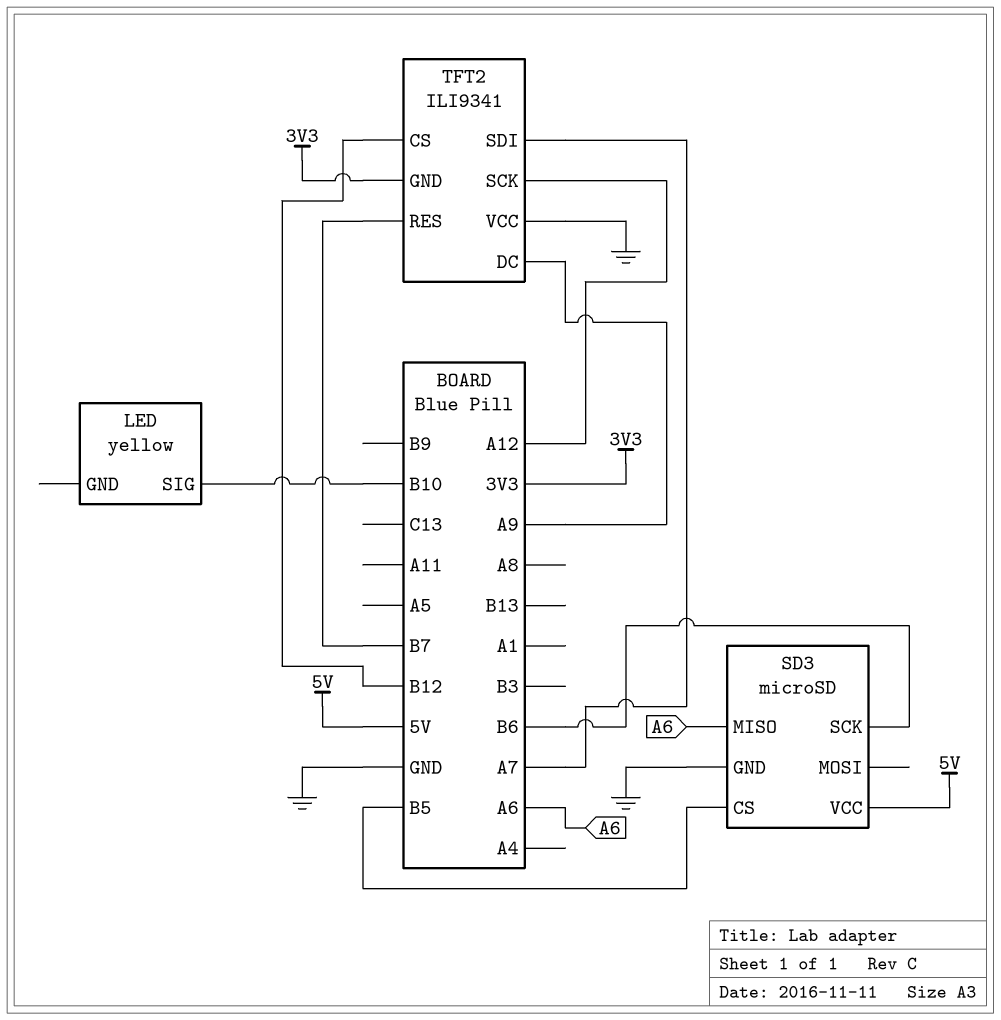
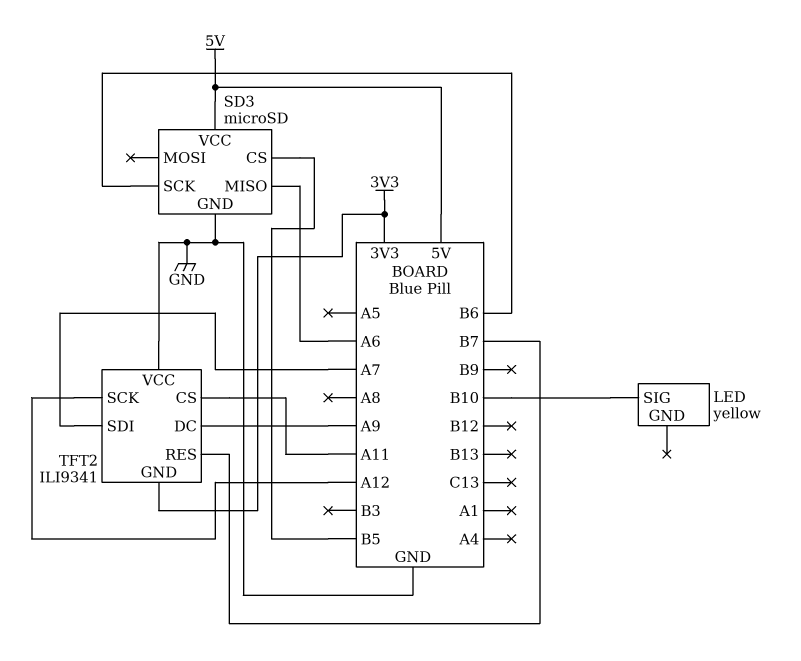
TFT2 pin CS: B12 -> A11

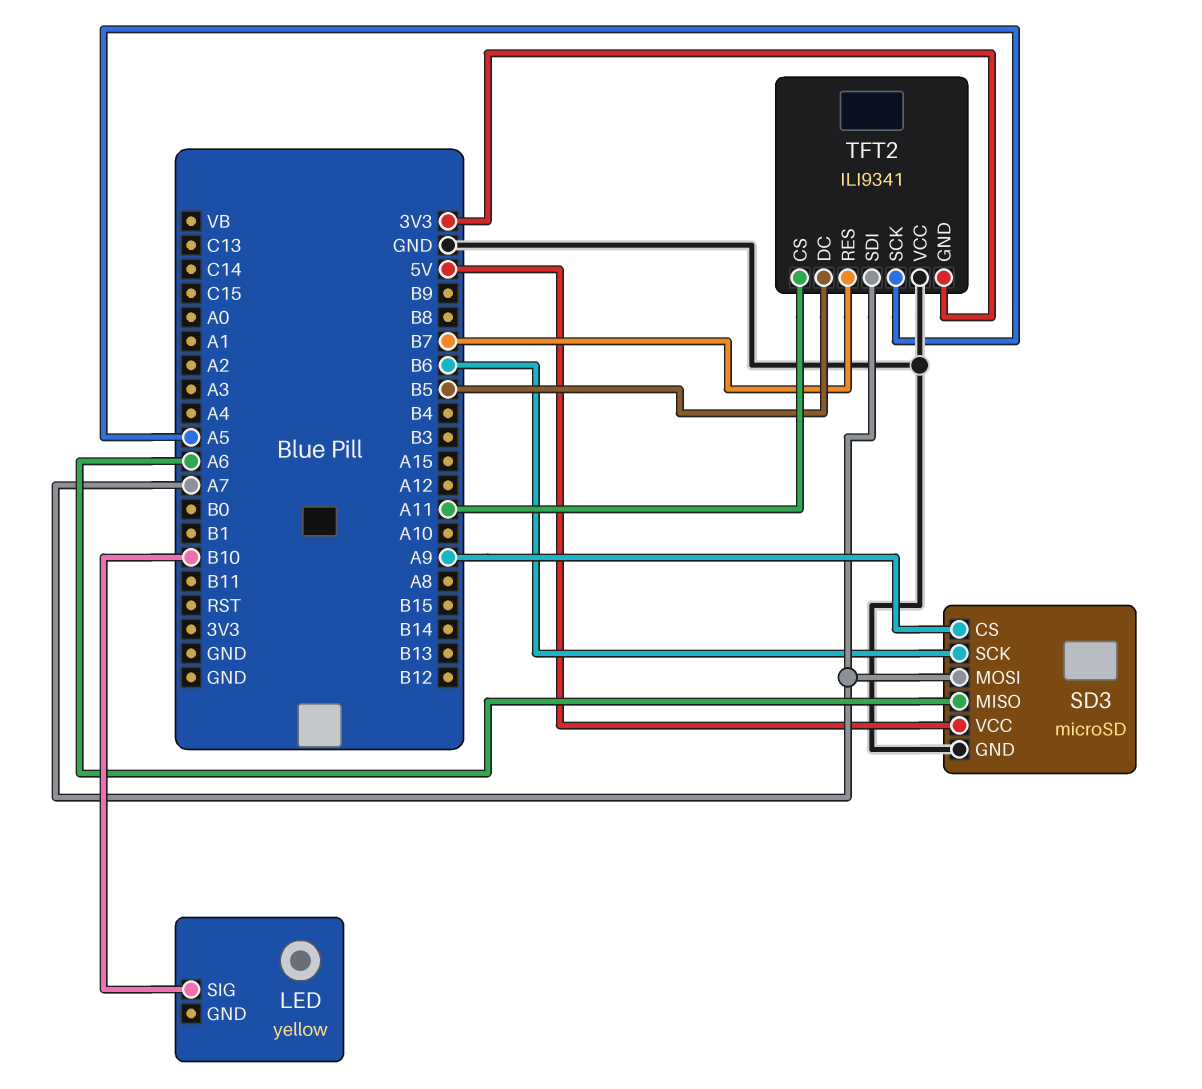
SD3 pin CS: B5 -> A9
SD3 pin MOSI: none -> A7
TFT2 pin DC: A9 -> B5
TFT2 pin SCK: A12 -> A5

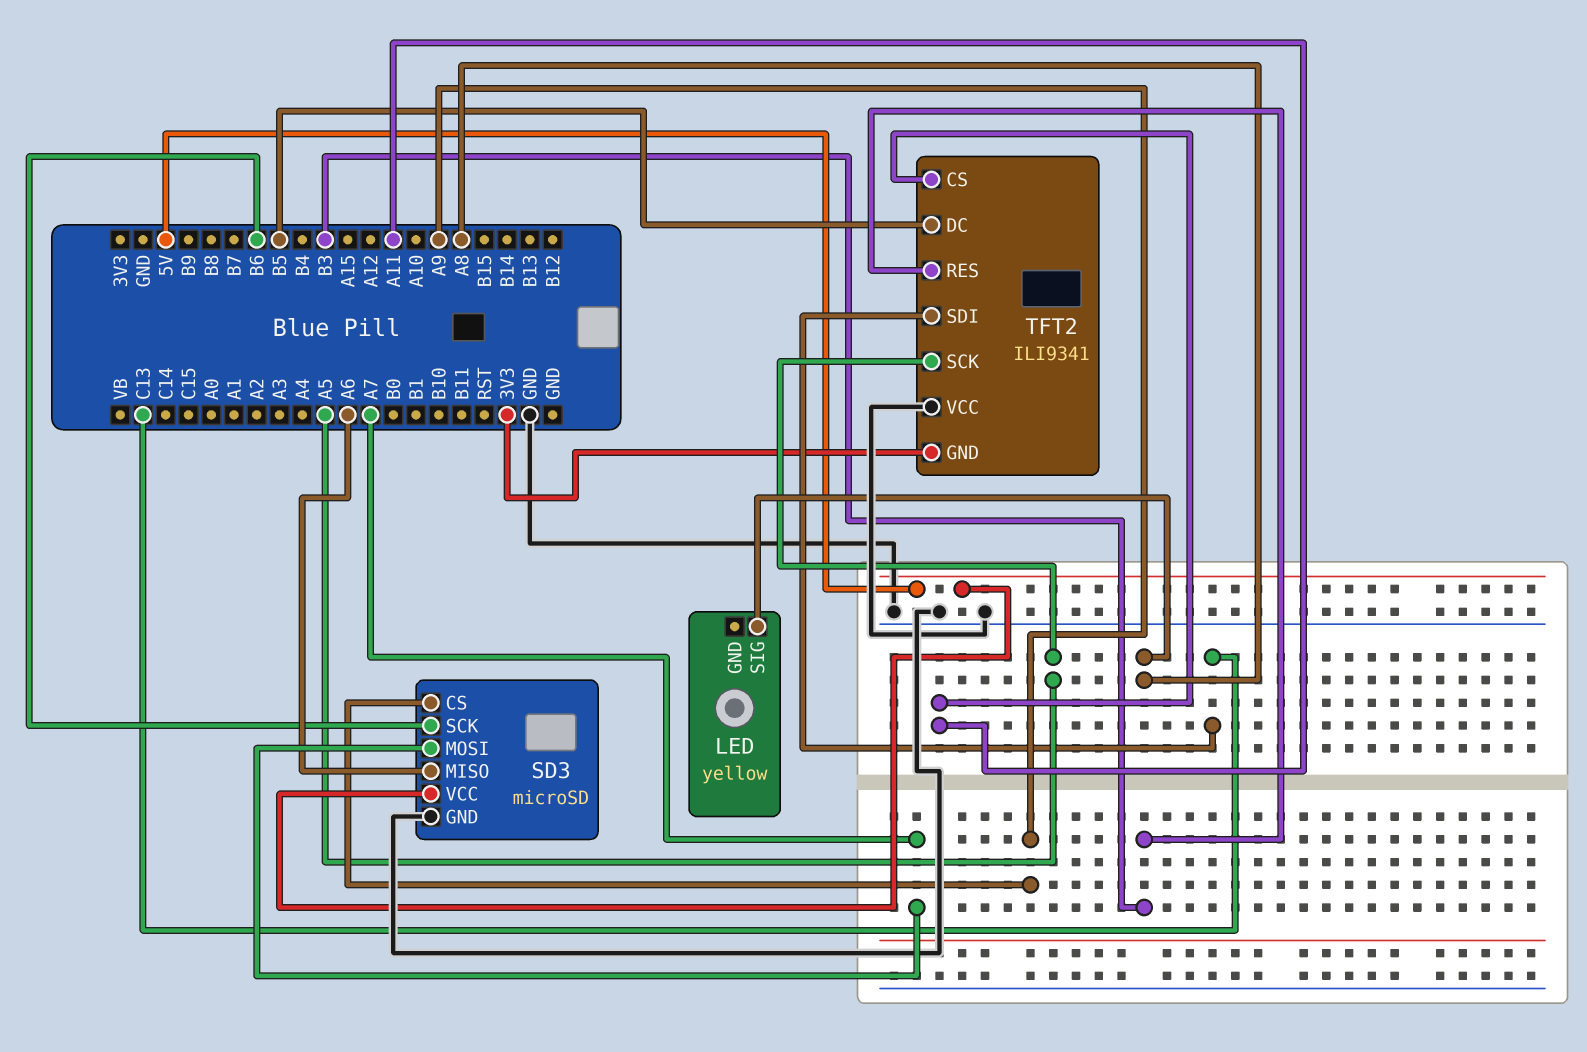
LED pin SIG: B10 -> A8
TFT2 pin RES: B7 -> B3
TFT2 pin SDI: A7 -> C13

